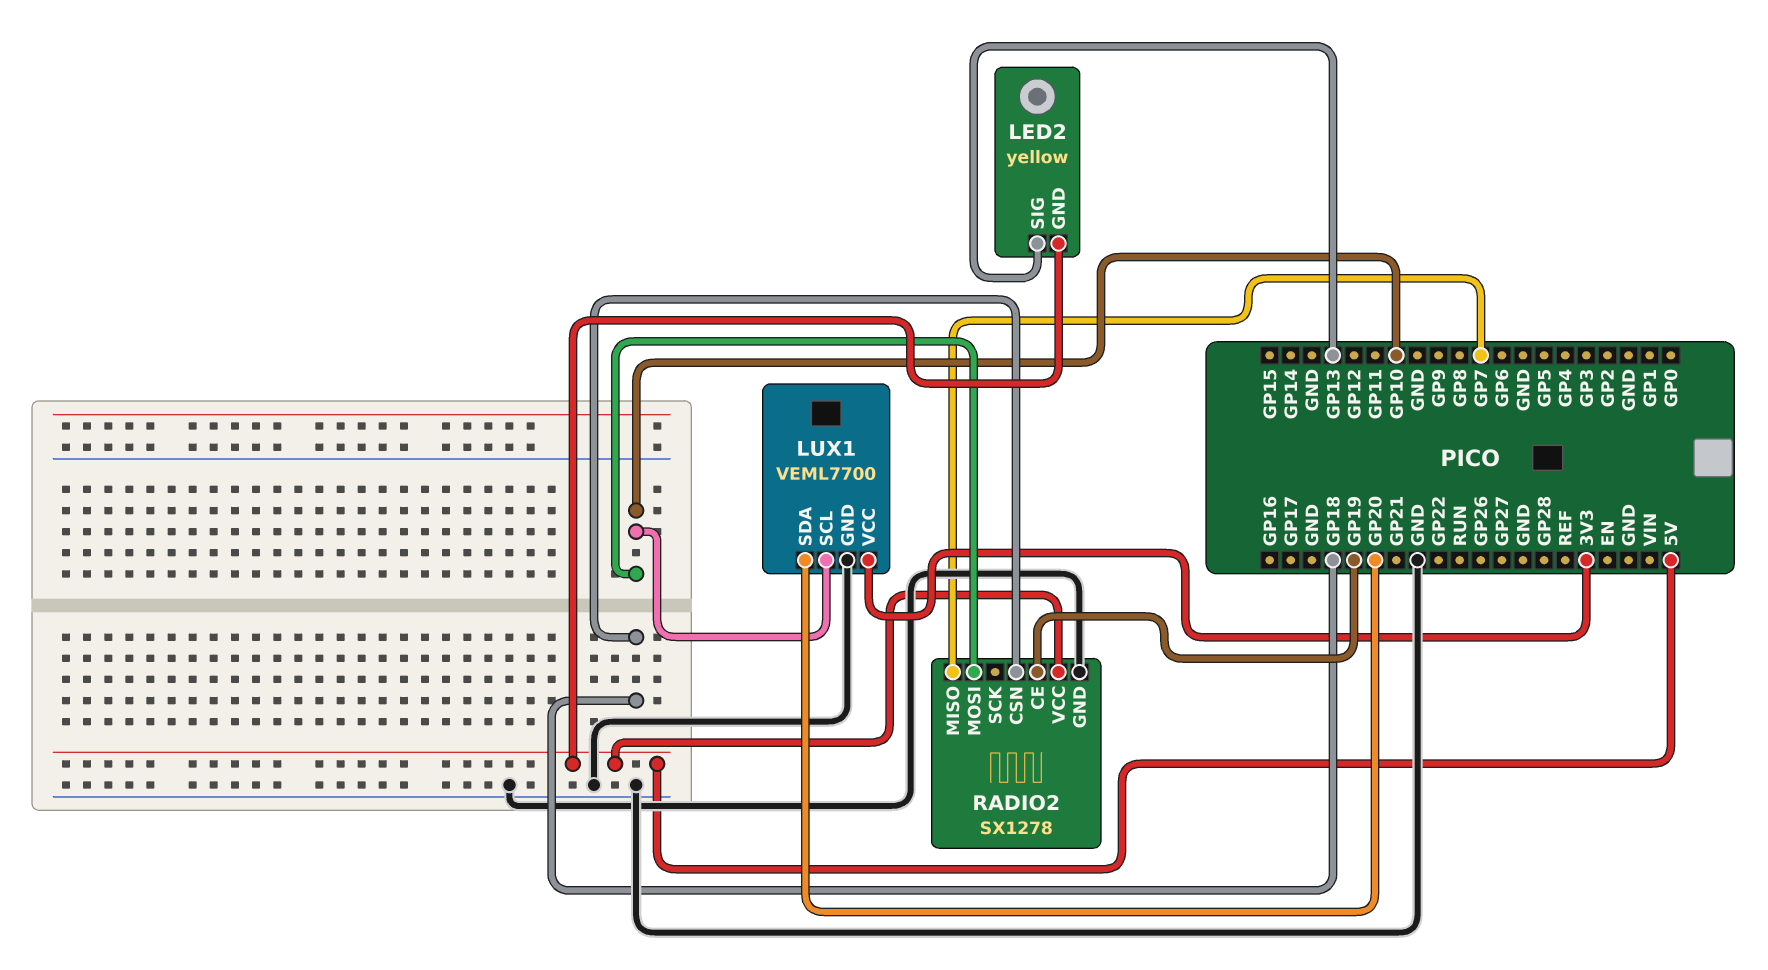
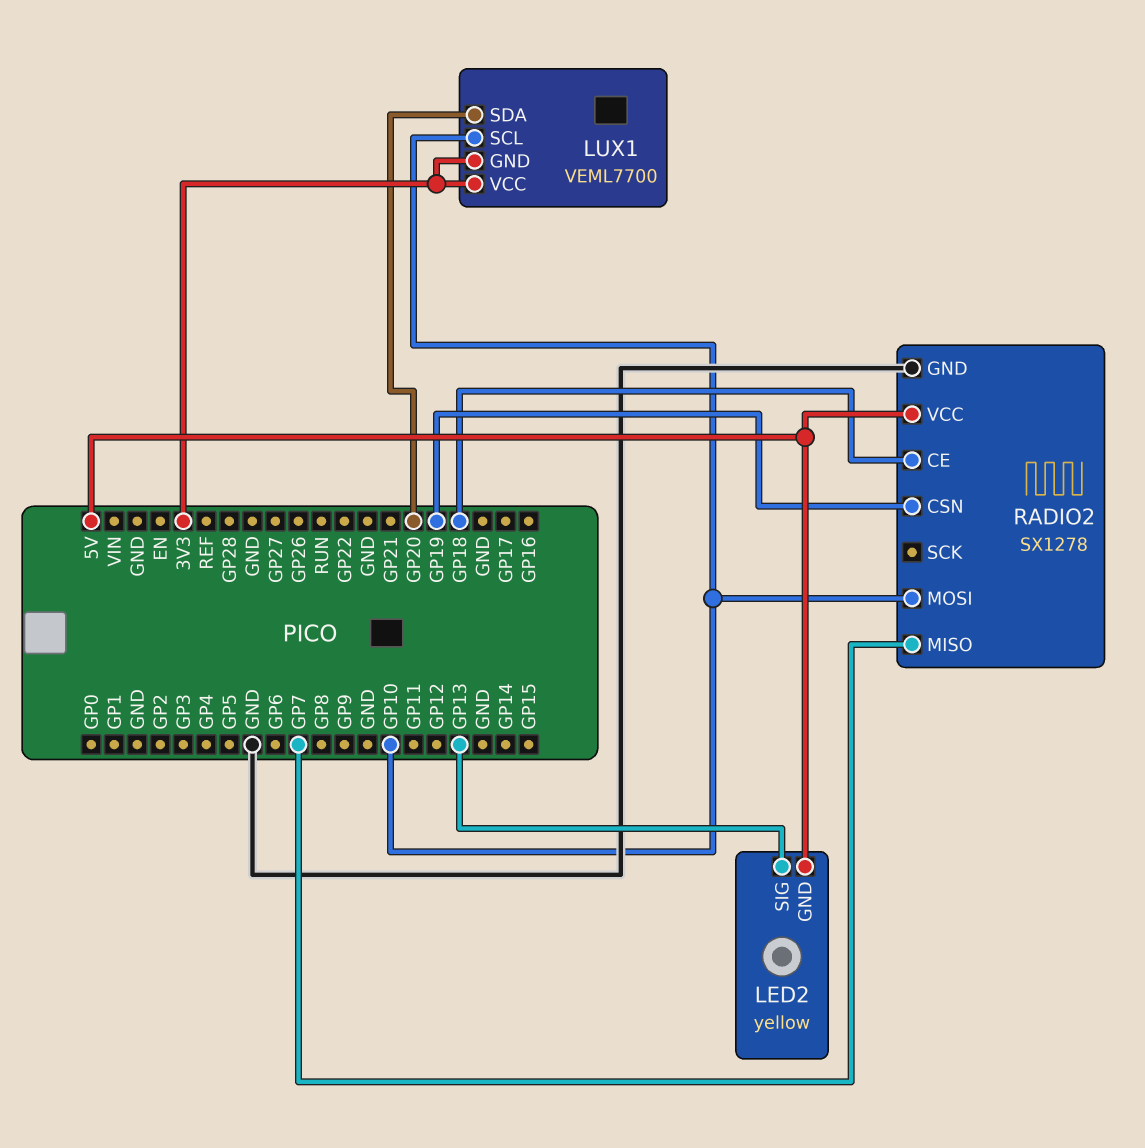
LUX1 pin GND: GND -> 3V3
RADIO2 pin CE: GP19 -> GP18
RADIO2 pin CSN: GP18 -> GP19

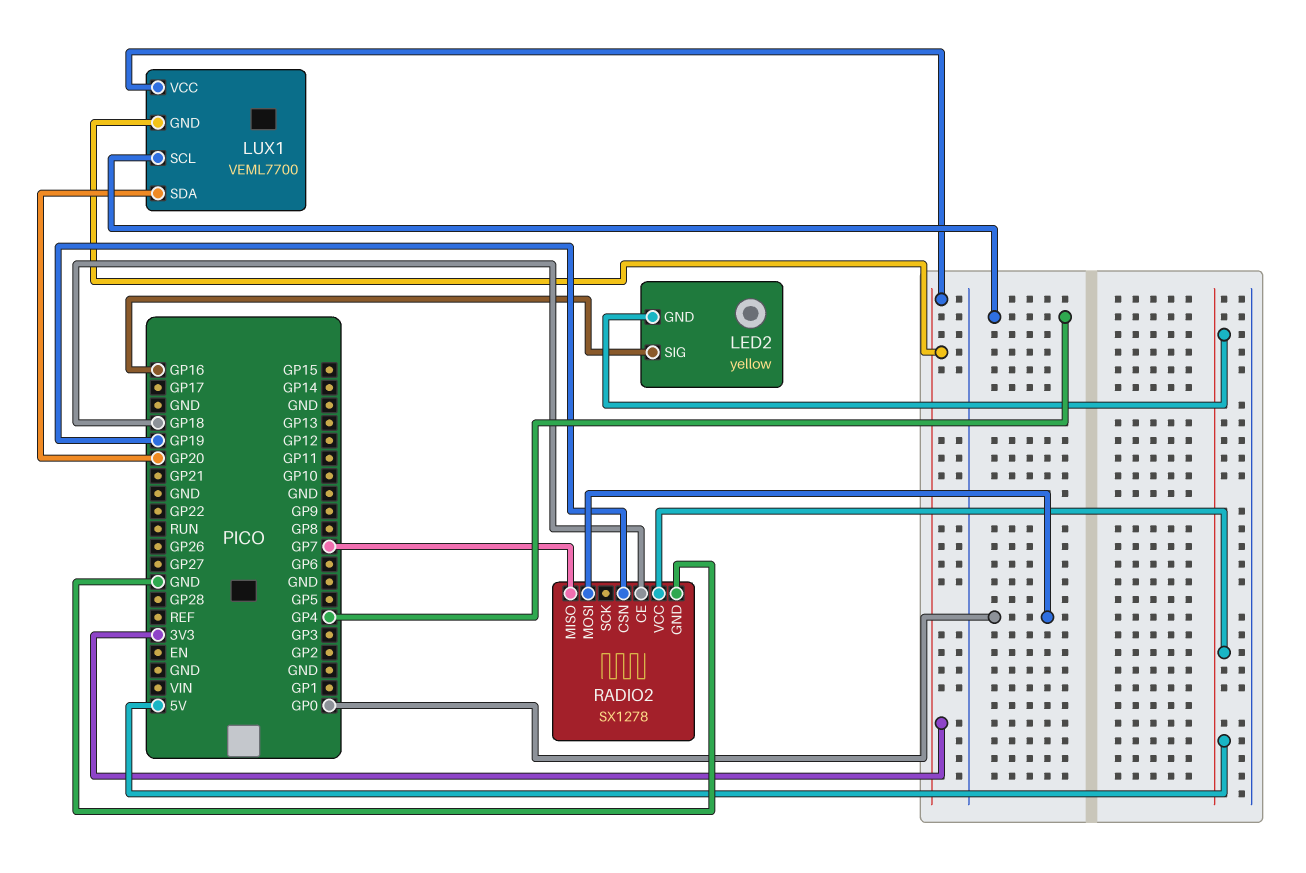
LED2 pin SIG: GP13 -> GP16
LUX1 pin SCL: GP10 -> GP4
RADIO2 pin MOSI: GP10 -> GP0

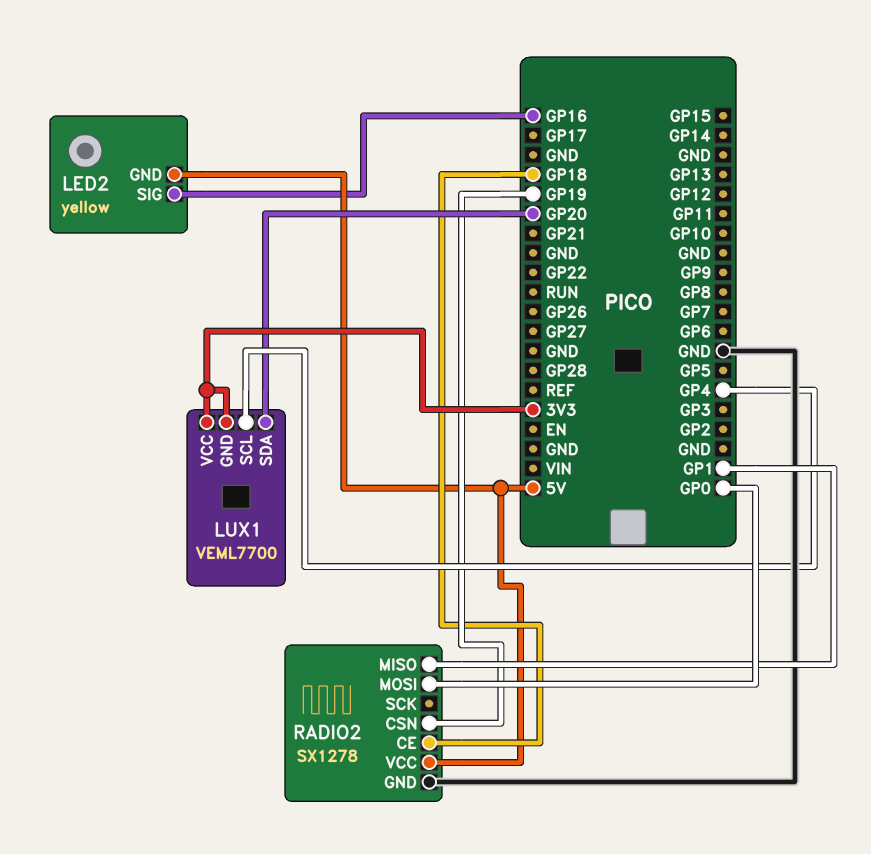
RADIO2 pin MISO: GP7 -> GP1

